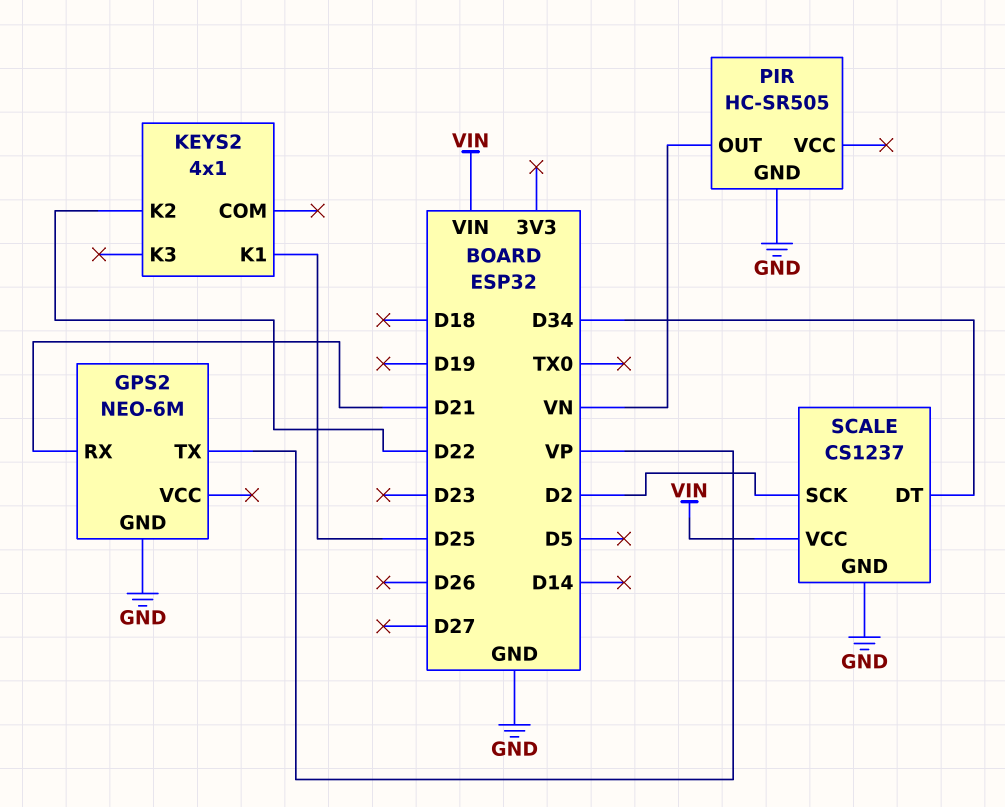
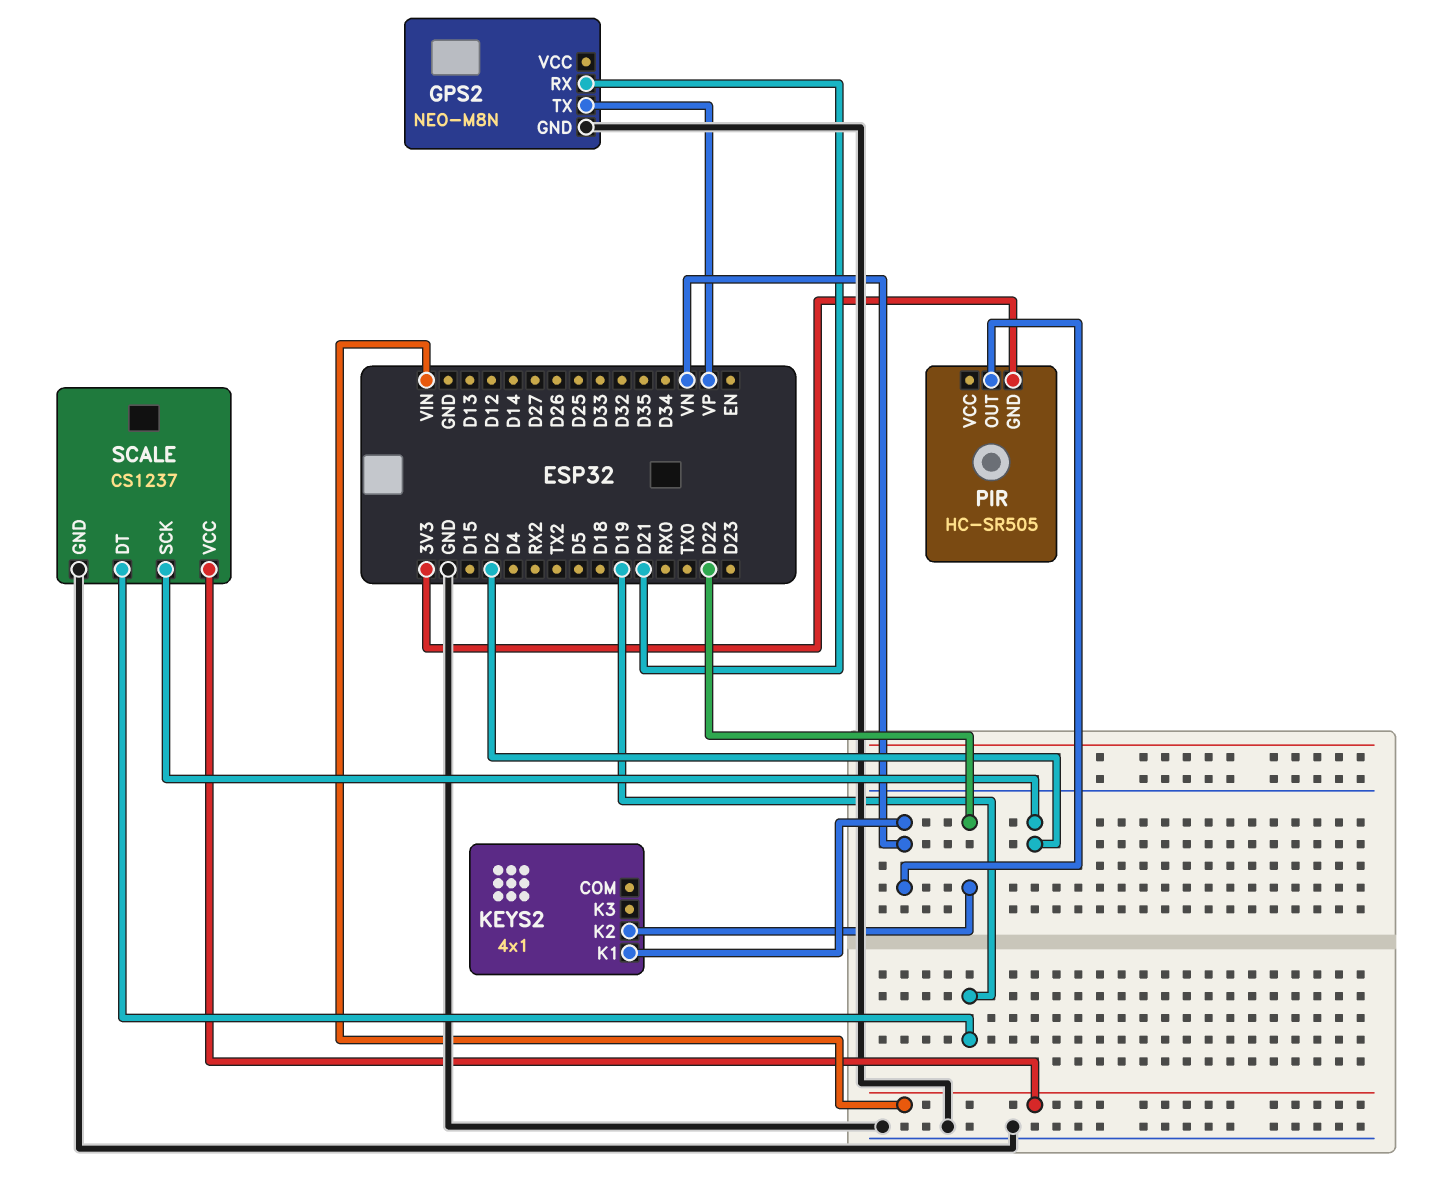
GPS2: NEO-6M -> NEO-M8N
KEYS2 pin K1: D25 -> VN
PIR pin GND: GND -> 3V3
SCALE pin DT: D34 -> D19

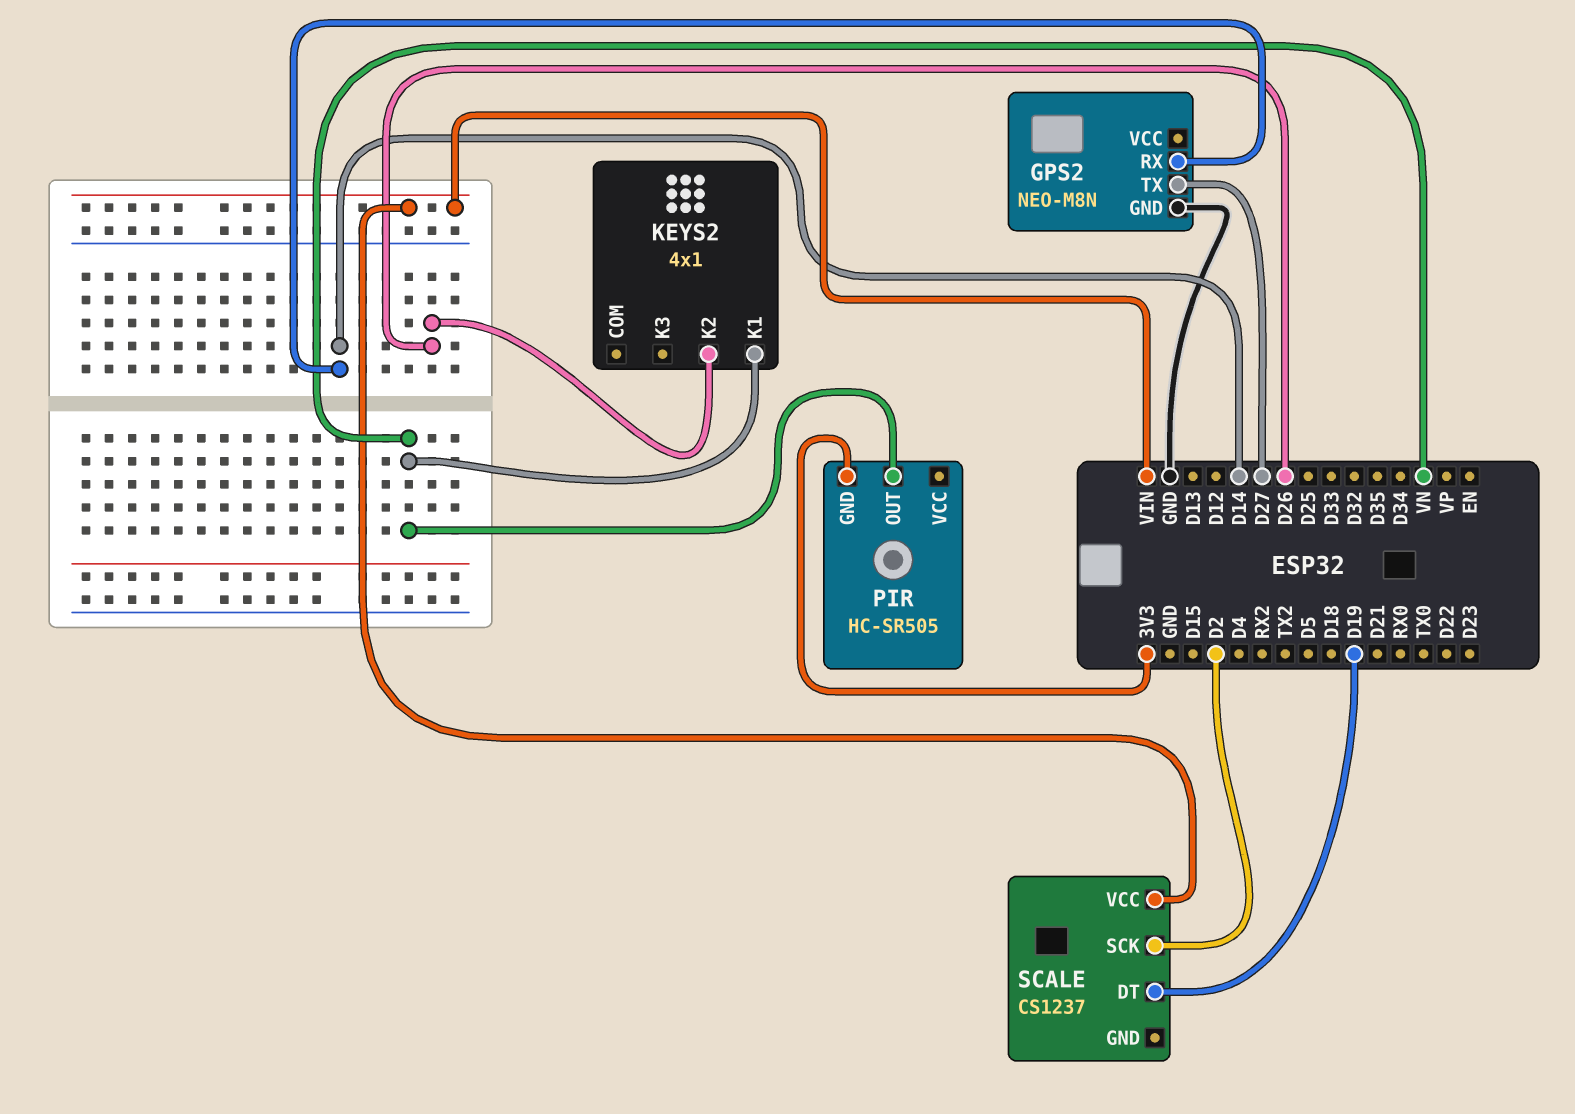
GPS2 pin RX: D21 -> D14
GPS2 pin TX: VP -> D27
KEYS2 pin K2: D22 -> D26
SCALE pin GND: GND -> none

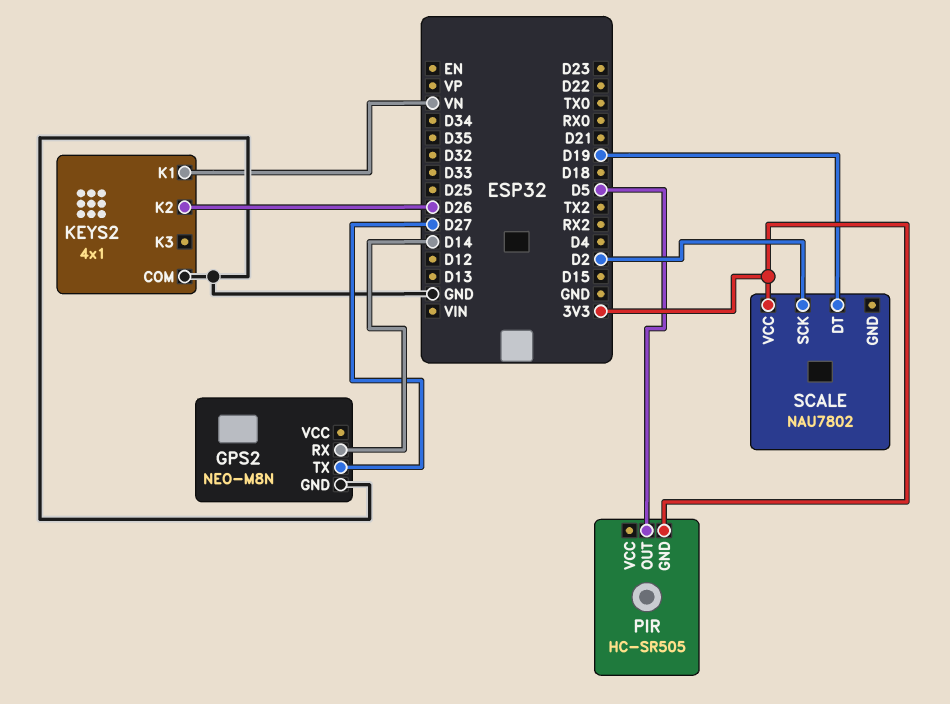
KEYS2 pin COM: none -> GND
PIR pin OUT: VN -> D5
SCALE: CS1237 -> NAU7802
SCALE pin VCC: VIN -> 3V3

